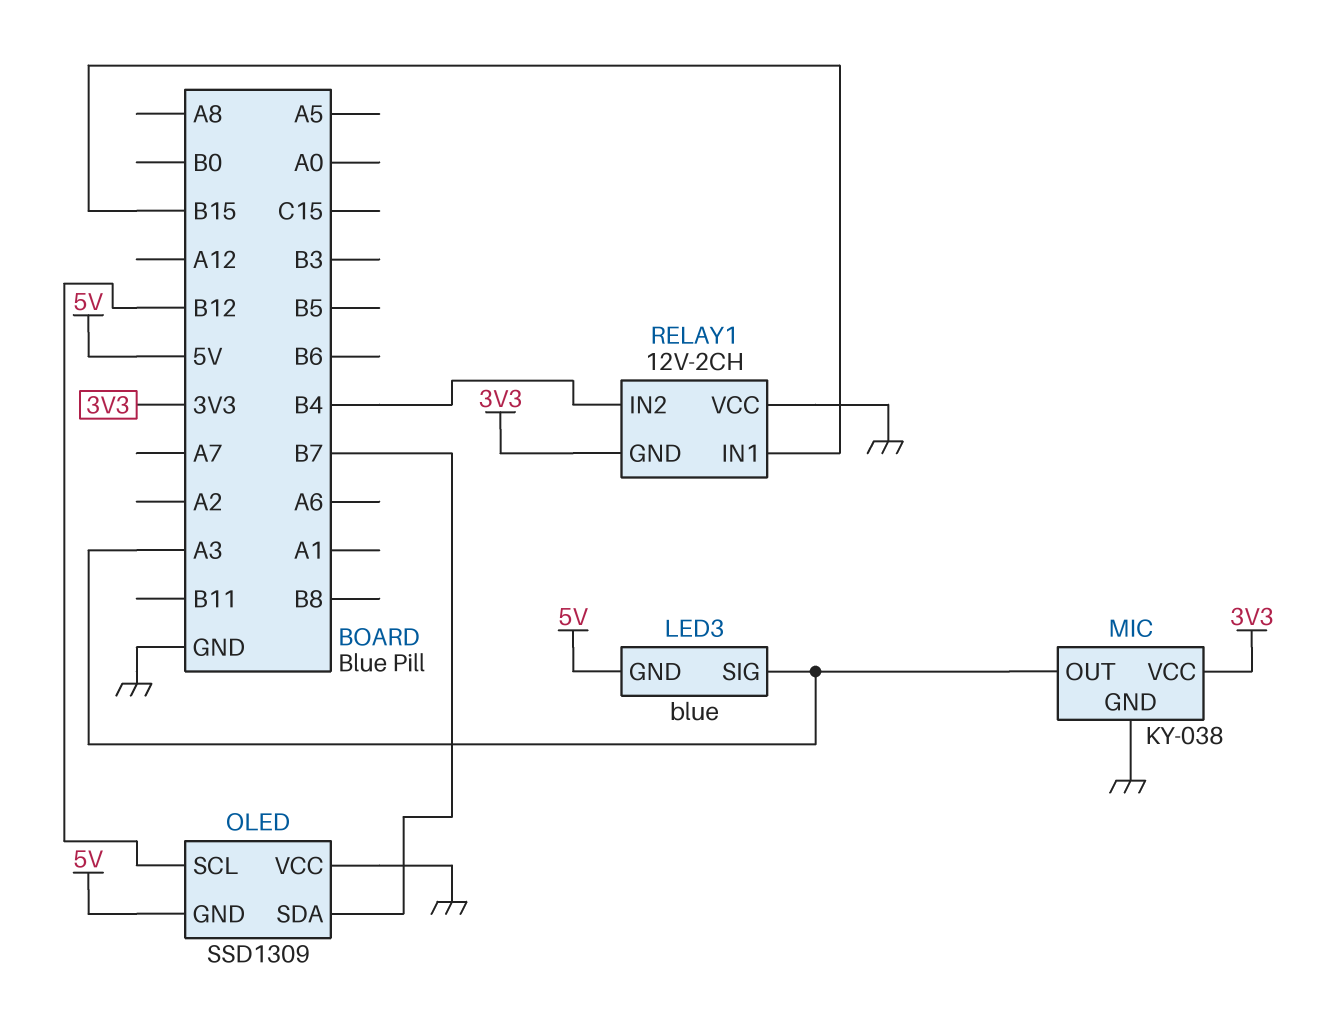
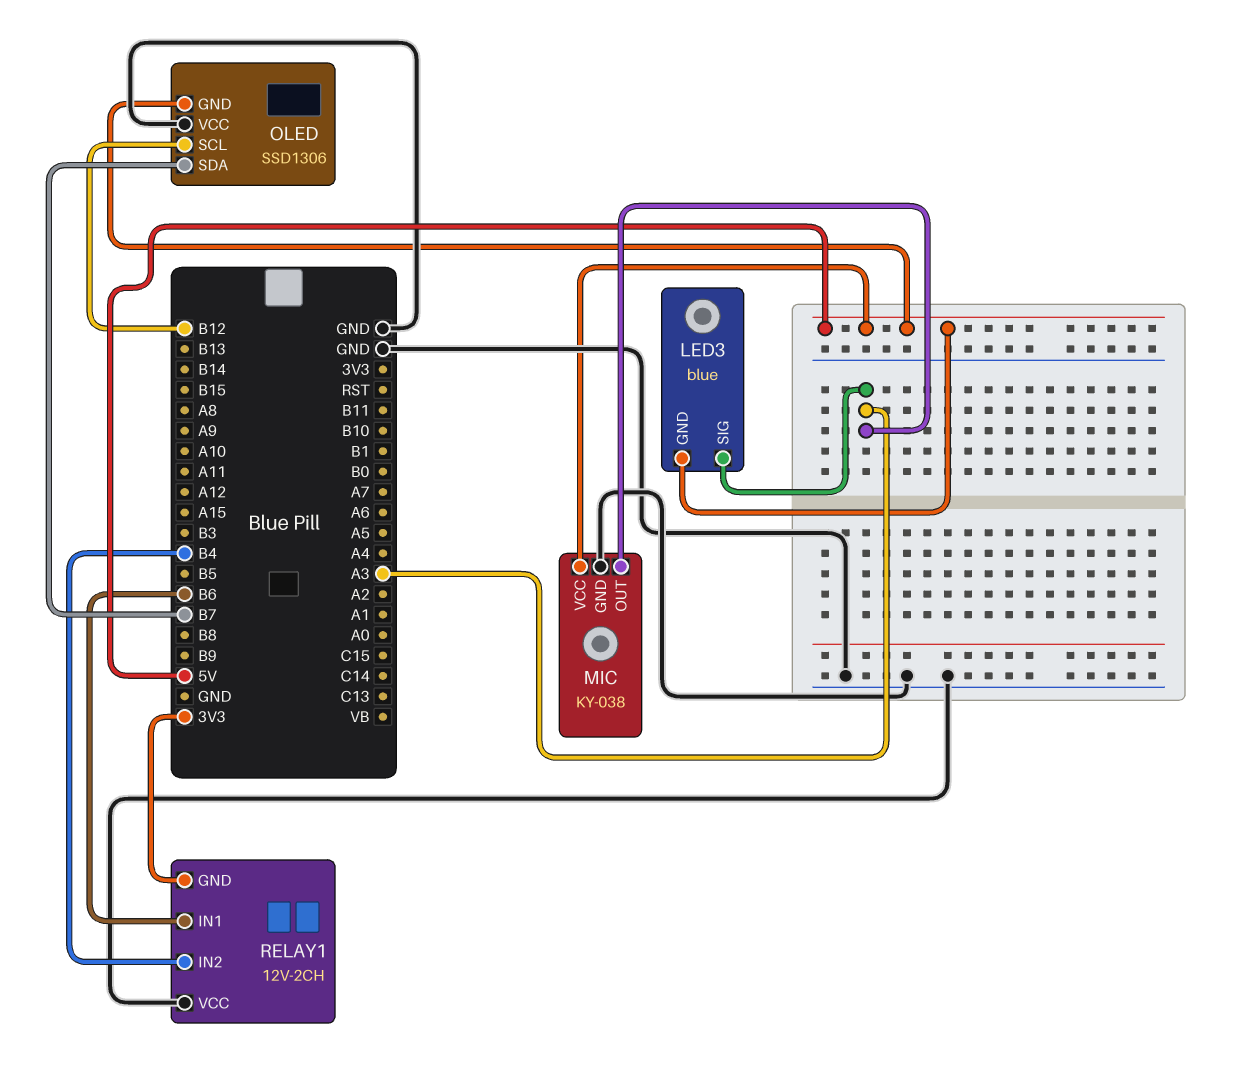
MIC pin VCC: 3V3 -> 5V
OLED: SSD1309 -> SSD1306
RELAY1 pin IN1: B15 -> B6

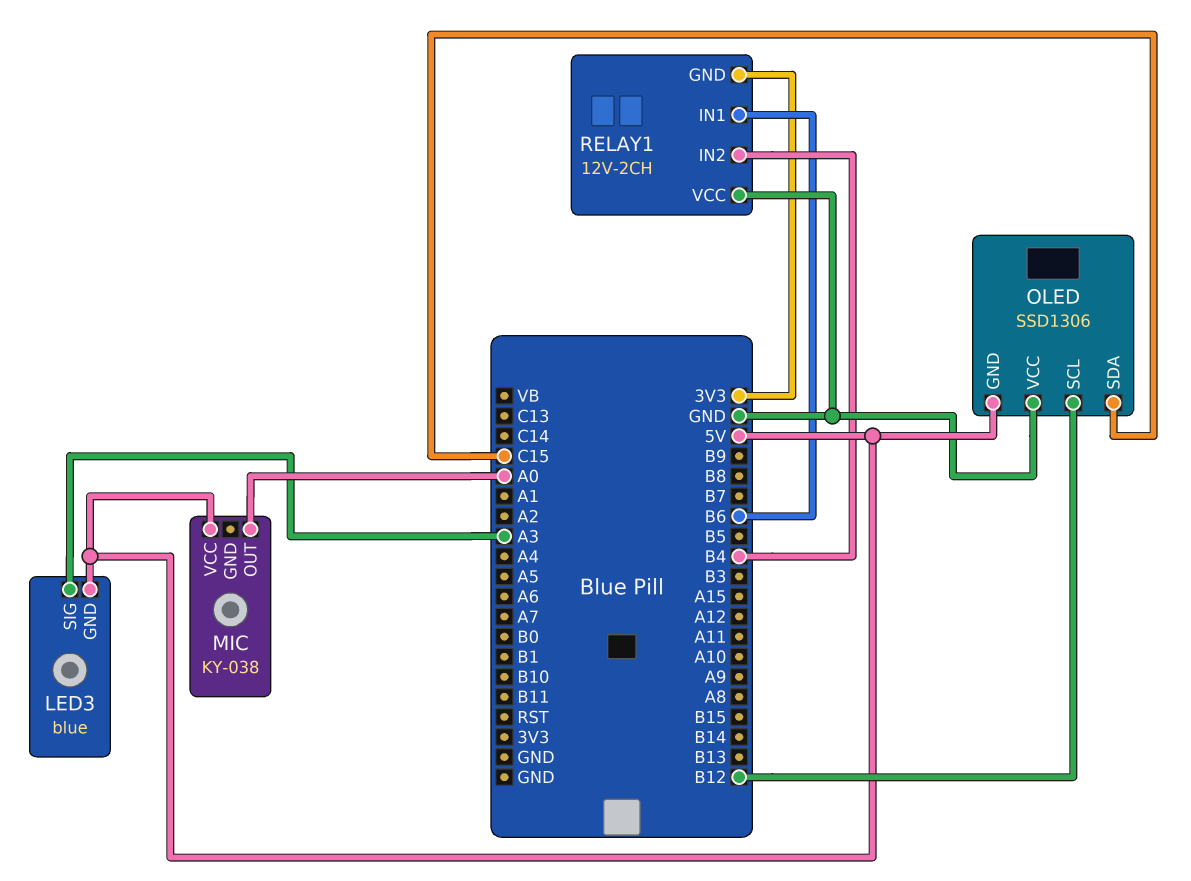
MIC pin GND: GND -> none
MIC pin OUT: A3 -> A0
OLED pin SDA: B7 -> C15

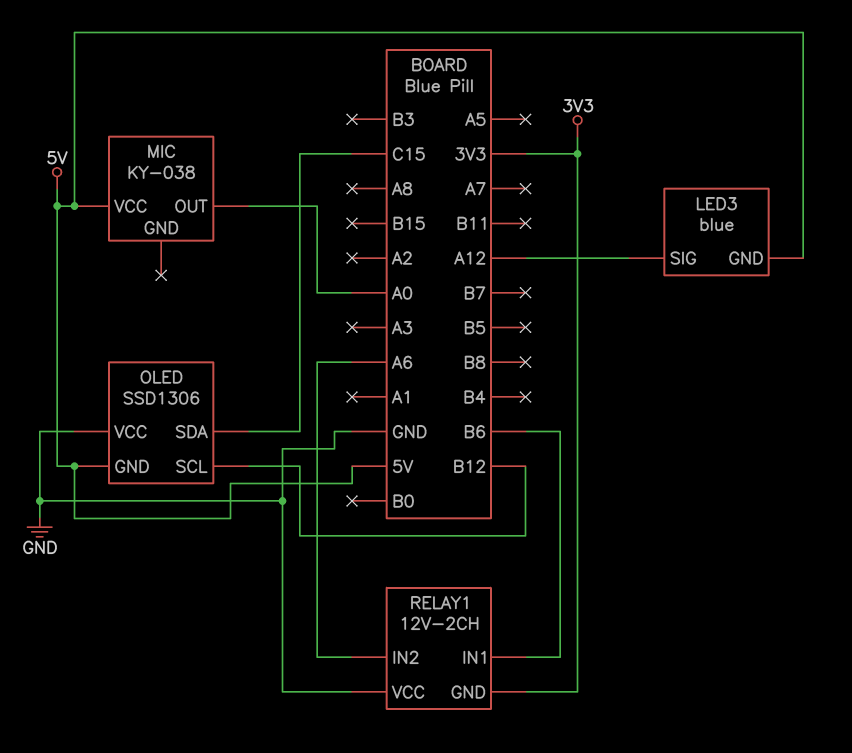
LED3 pin SIG: A3 -> A12
RELAY1 pin IN2: B4 -> A6

